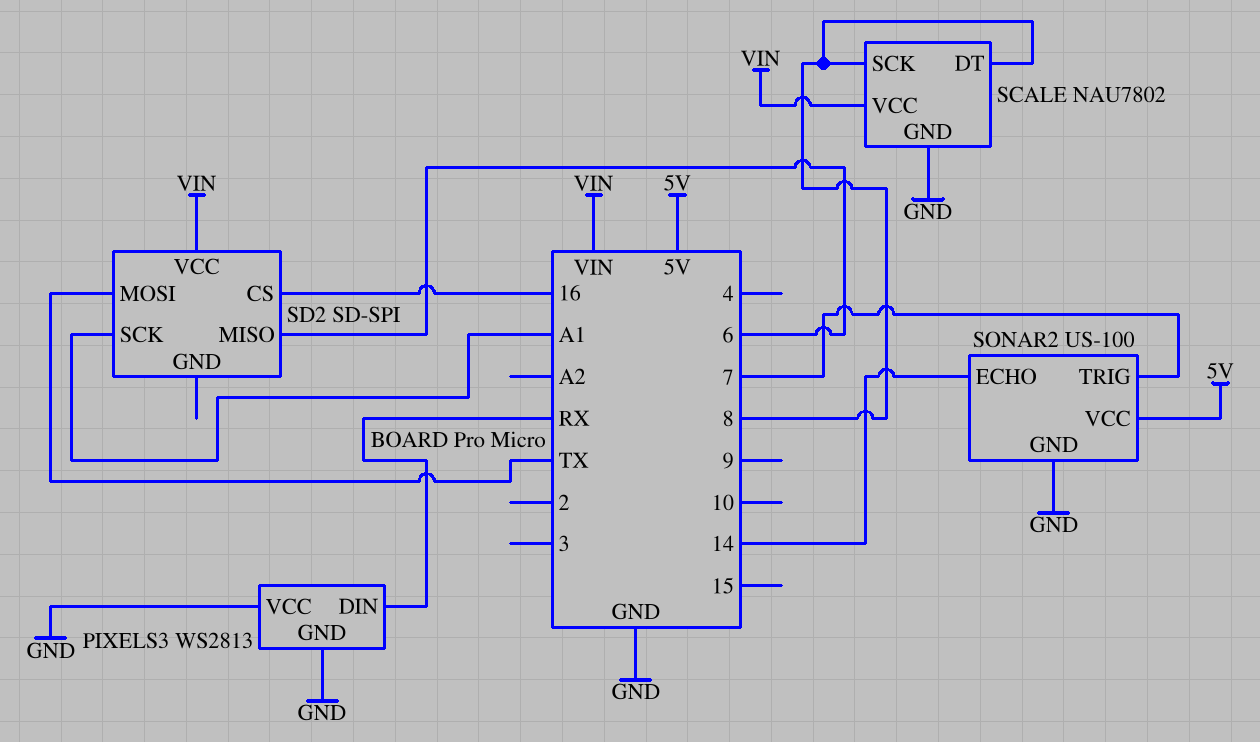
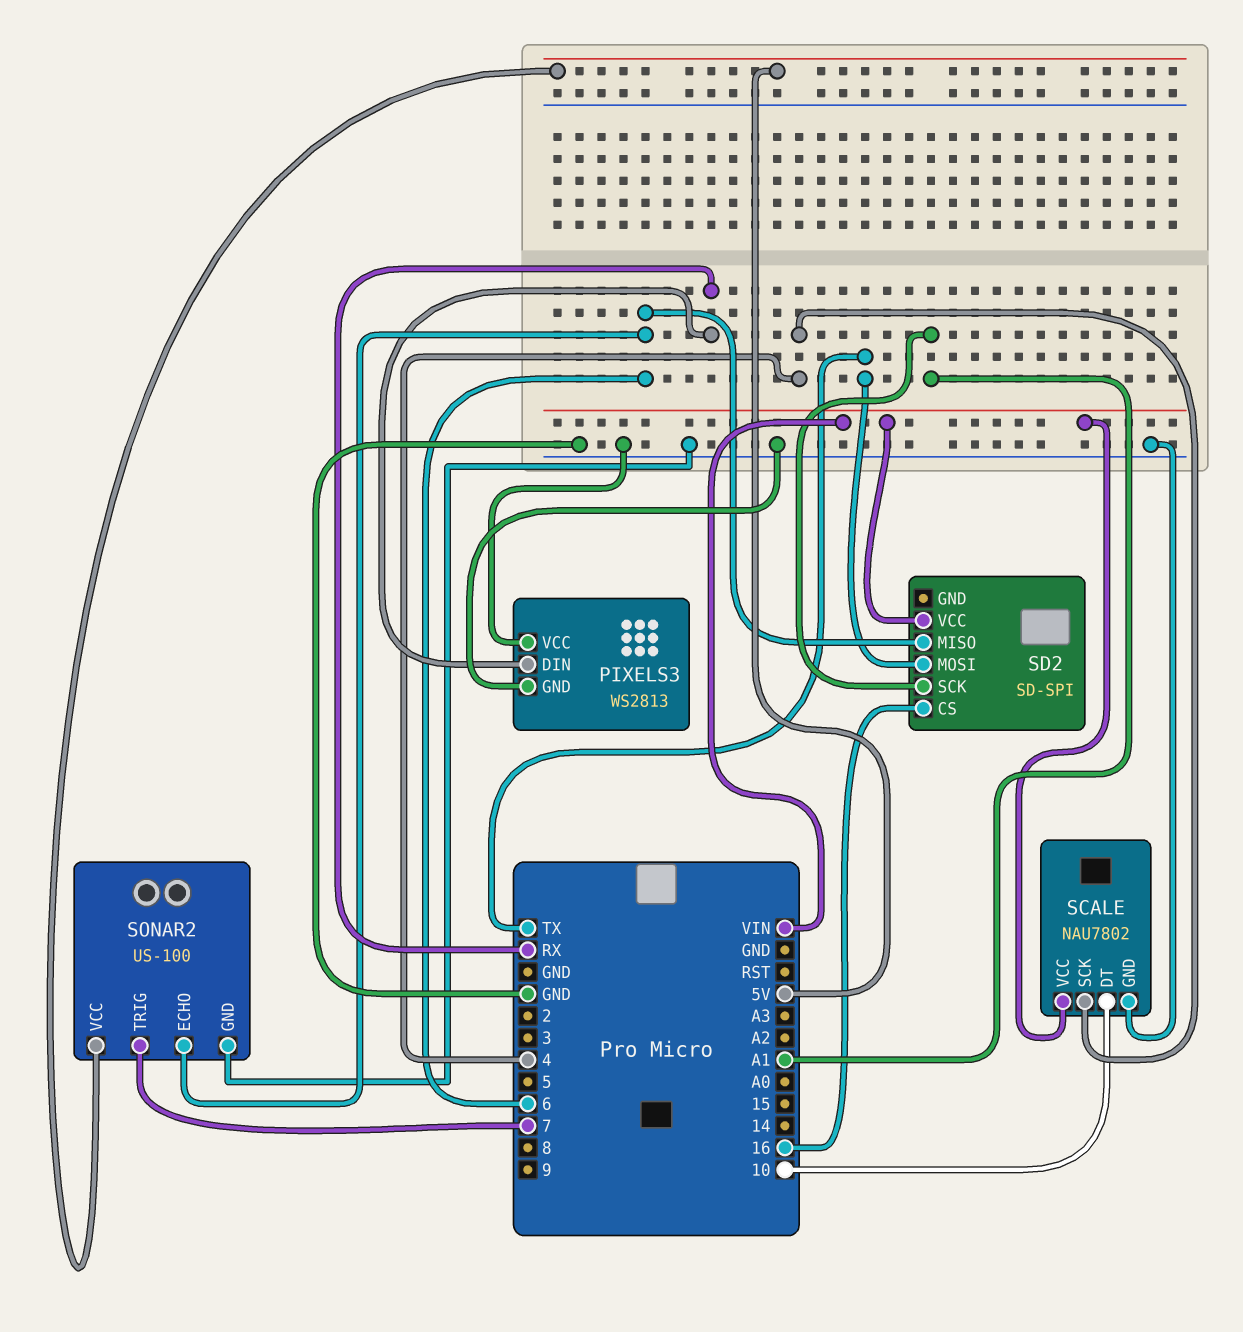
SCALE pin DT: 8 -> 10
SCALE pin SCK: 8 -> 4
SONAR2 pin ECHO: 14 -> 6

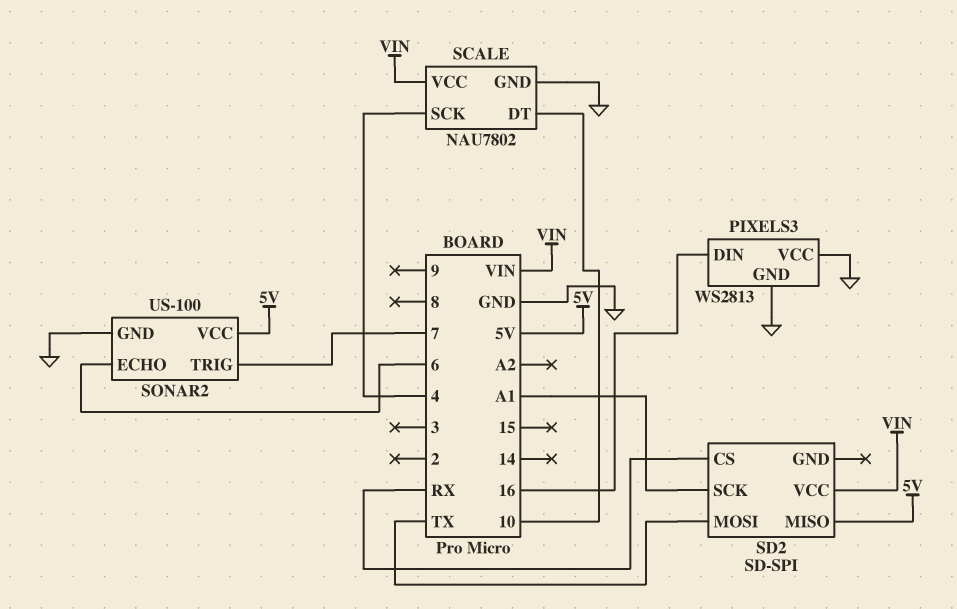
PIXELS3 pin DIN: RX -> 16
SD2 pin CS: 16 -> RX
SD2 pin MISO: 6 -> 5V

